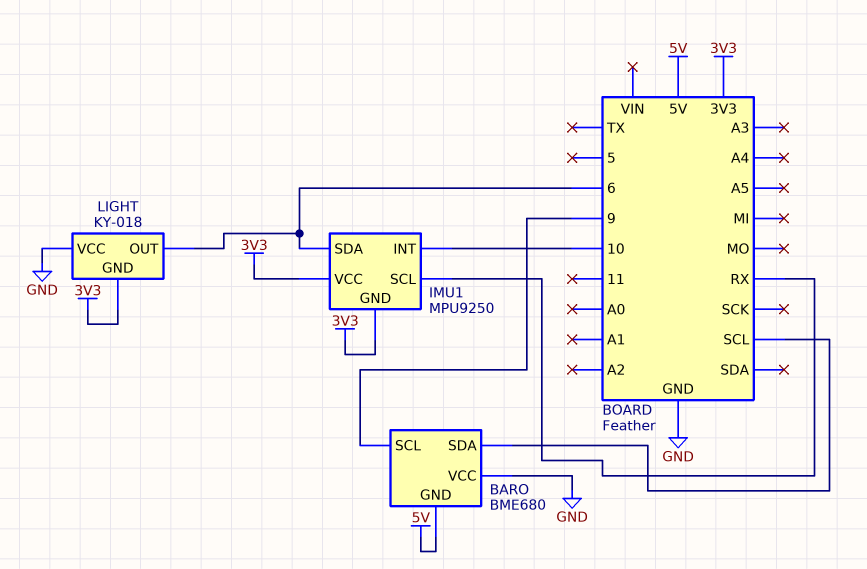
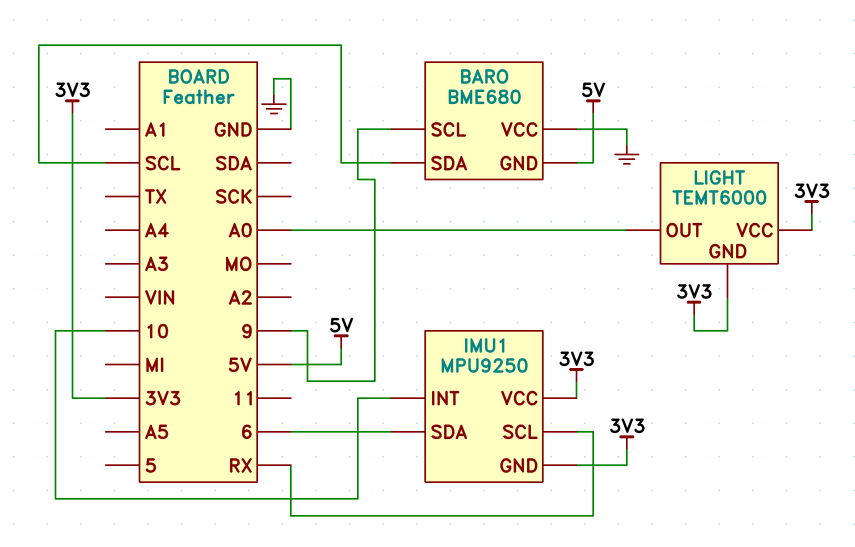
LIGHT: KY-018 -> TEMT6000
LIGHT pin OUT: 6 -> A0
LIGHT pin VCC: GND -> 3V3

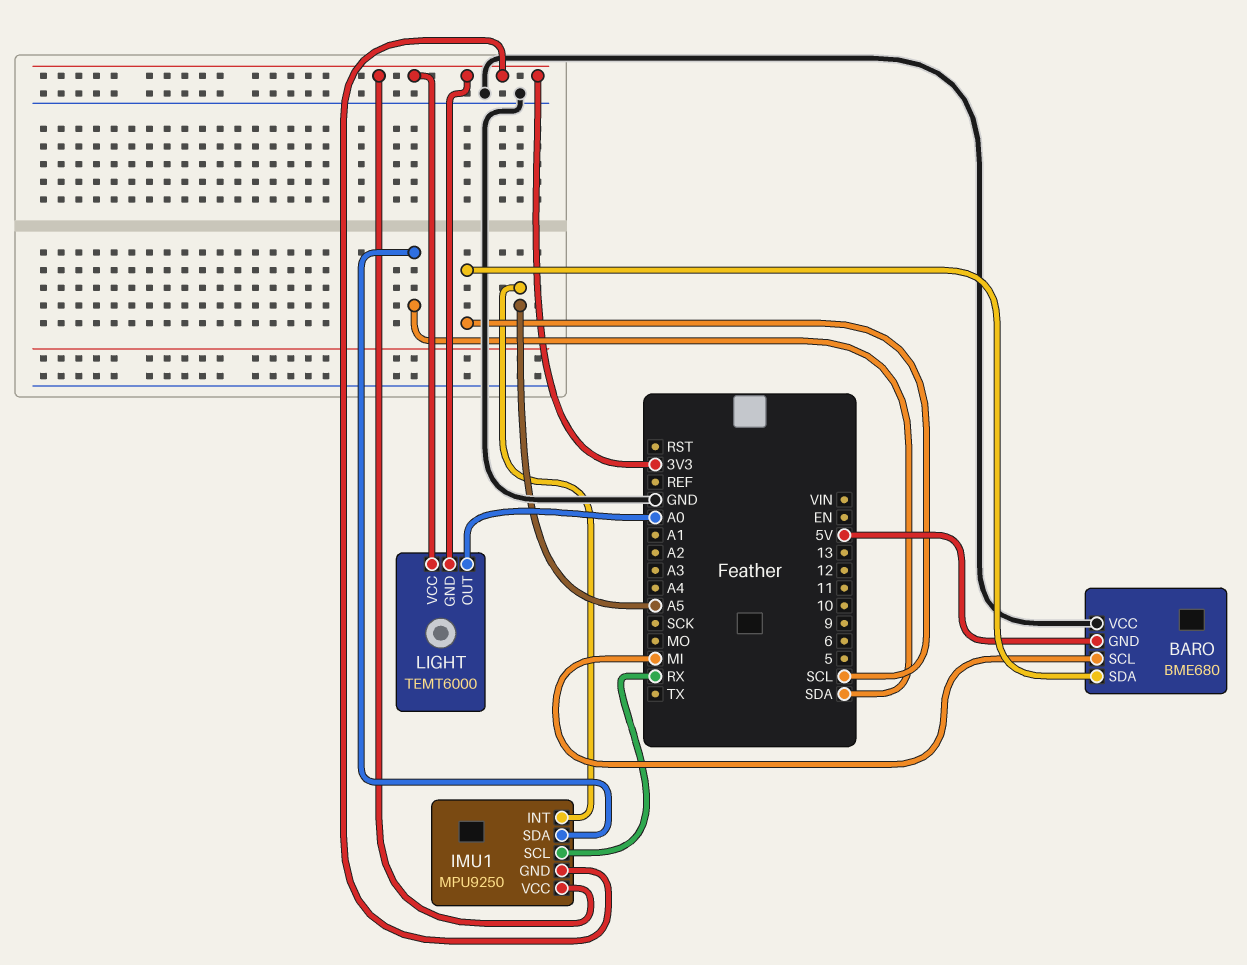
BARO pin SCL: 9 -> MI
IMU1 pin INT: 10 -> A5
IMU1 pin SDA: 6 -> SDA

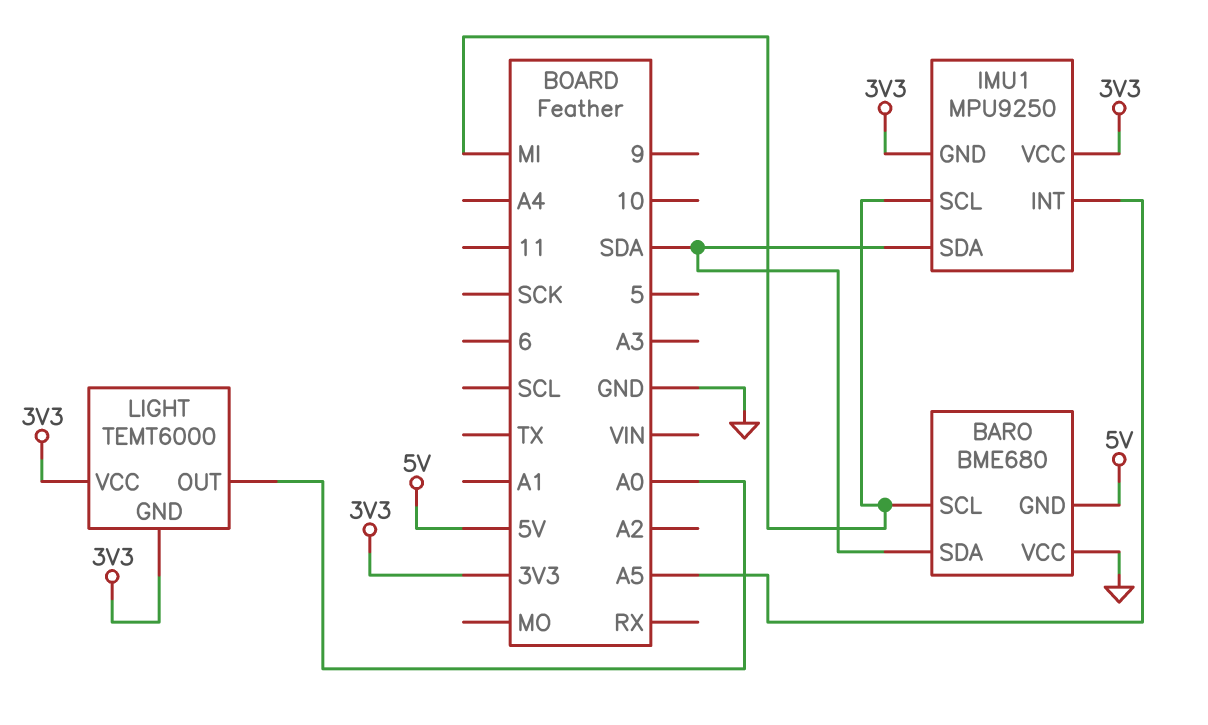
BARO pin SDA: SCL -> SDA
IMU1 pin SCL: RX -> MI

